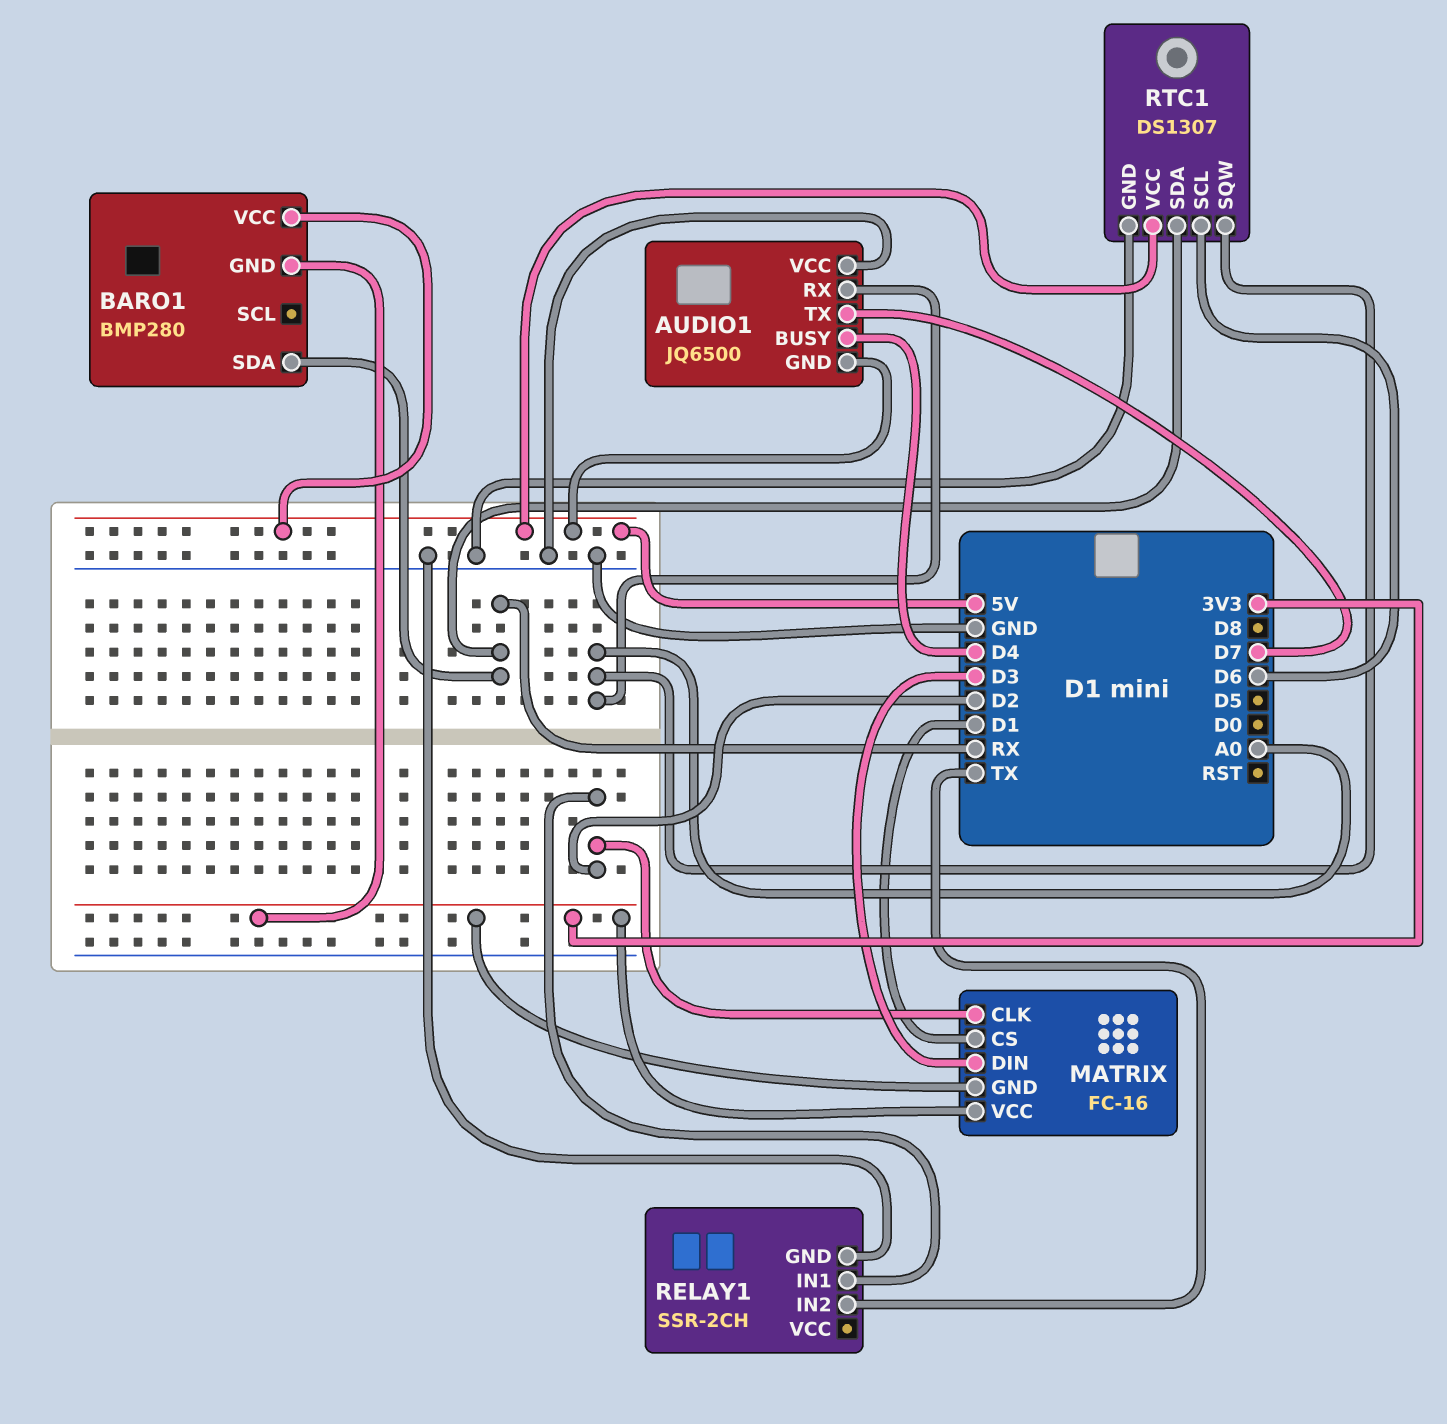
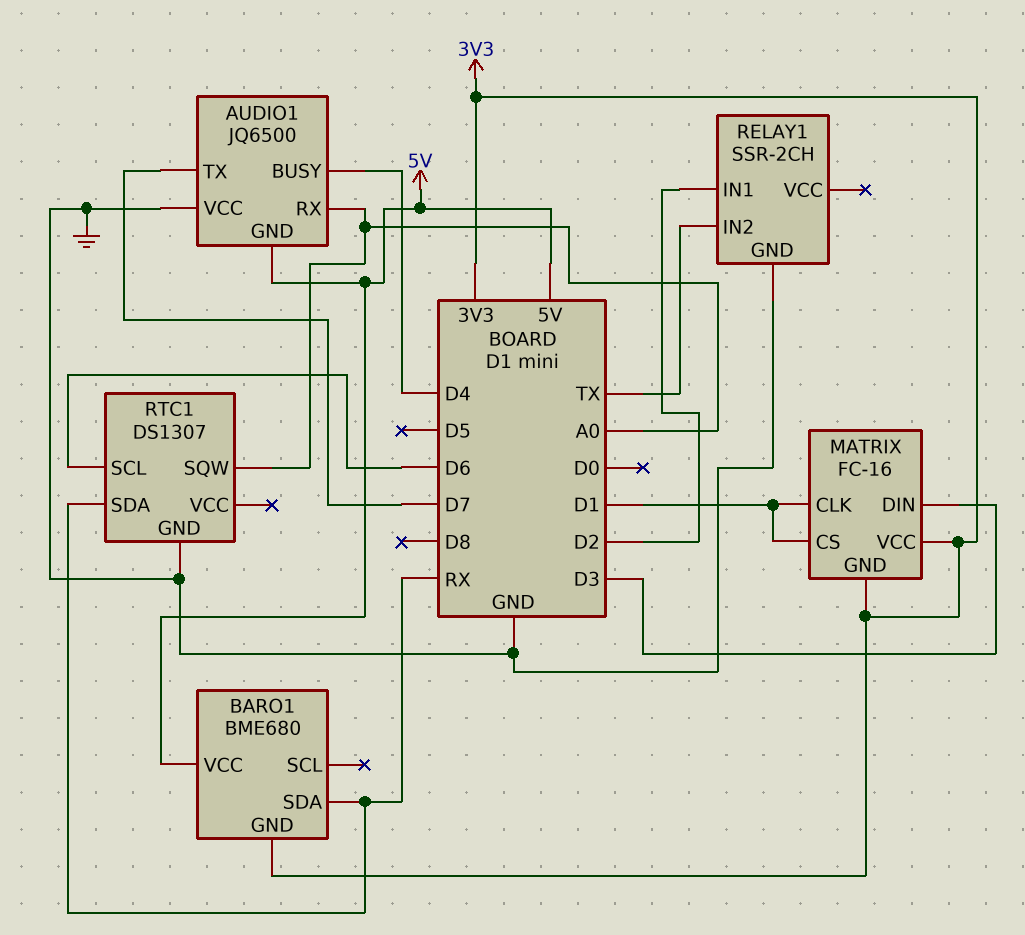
BARO1: BMP280 -> BME680
MATRIX pin CLK: D2 -> D1
RTC1 pin VCC: 5V -> none

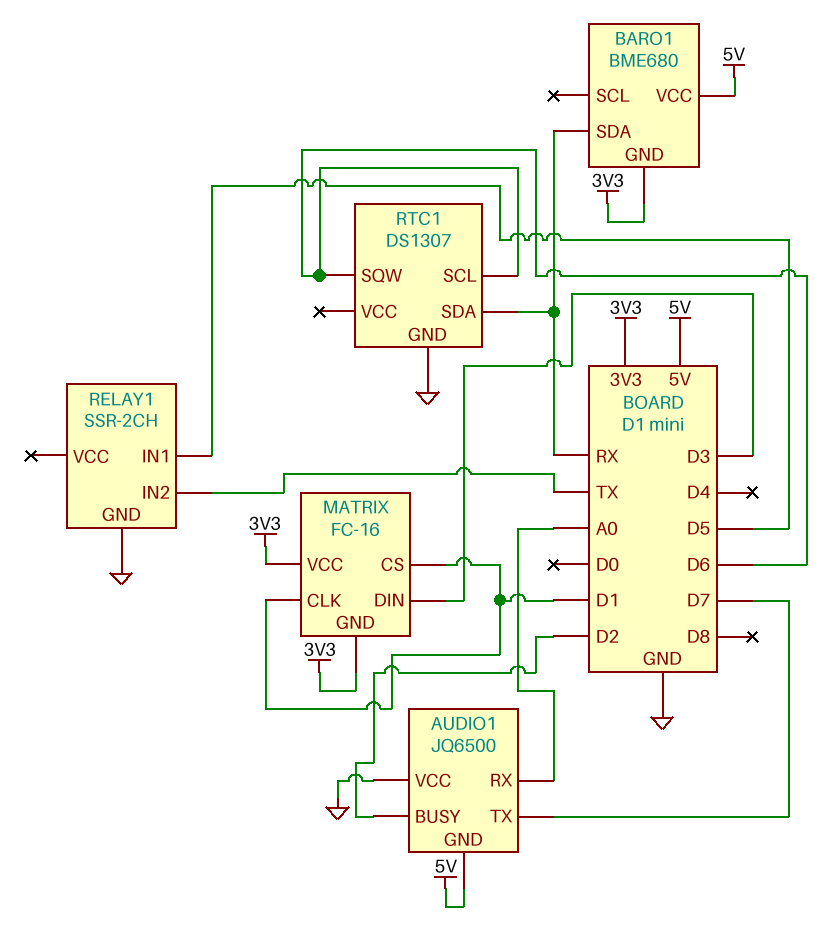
AUDIO1 pin BUSY: D4 -> D2
RELAY1 pin IN1: D2 -> D5
RTC1 pin SQW: A0 -> D6

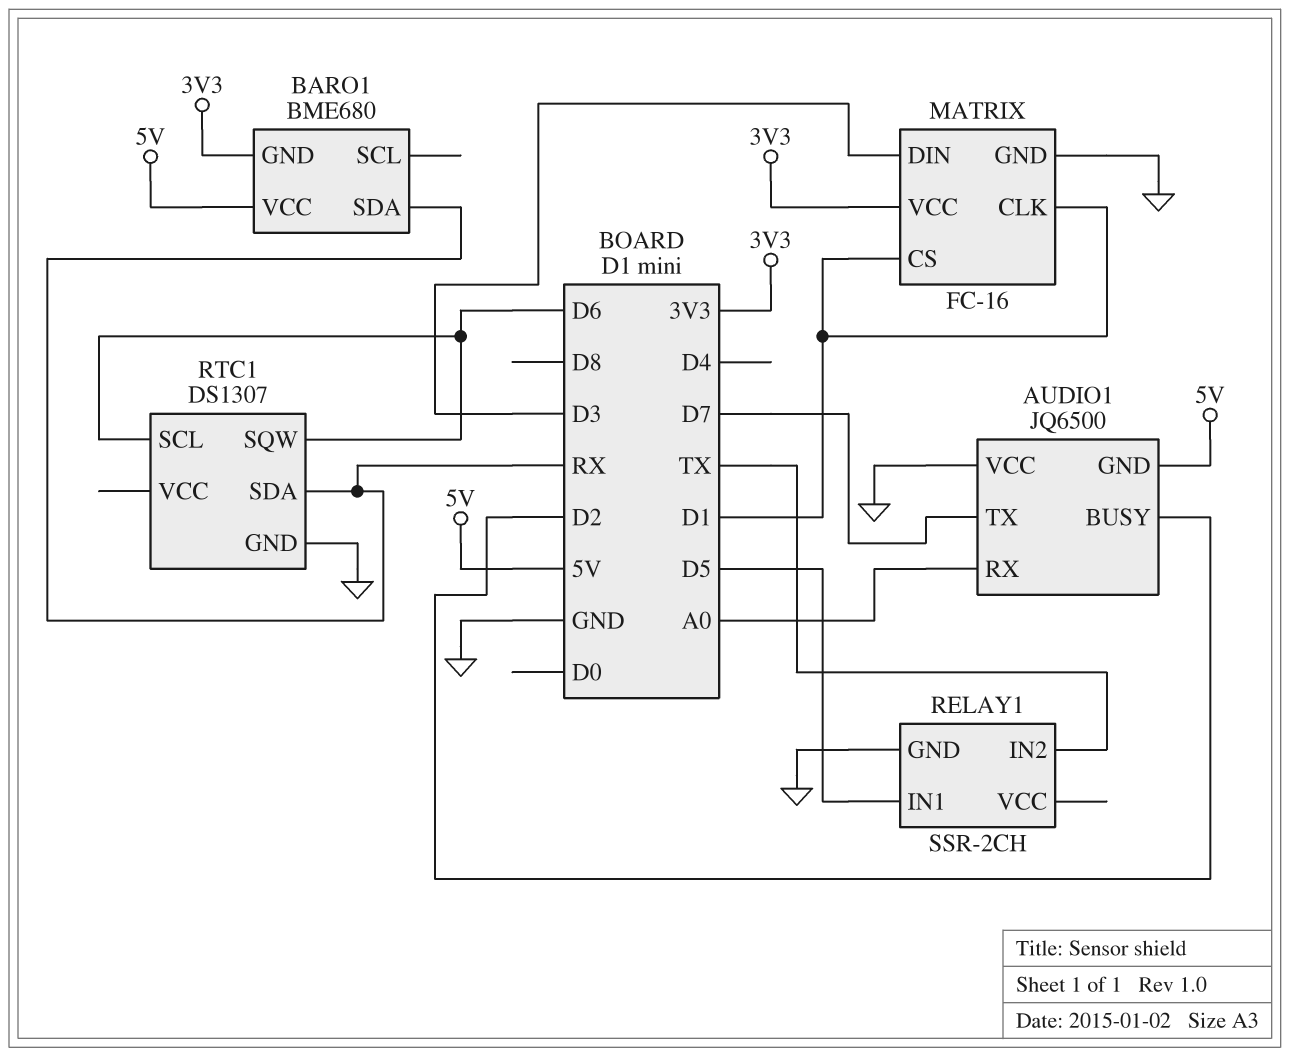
MATRIX pin GND: 3V3 -> GND

